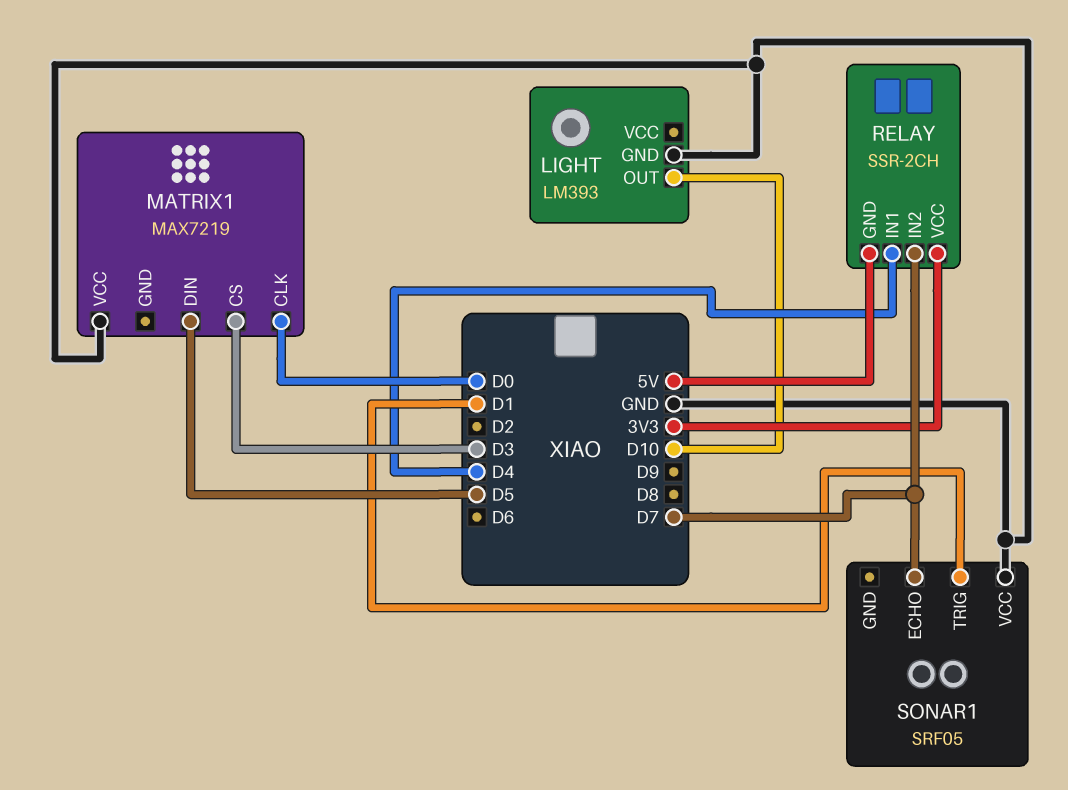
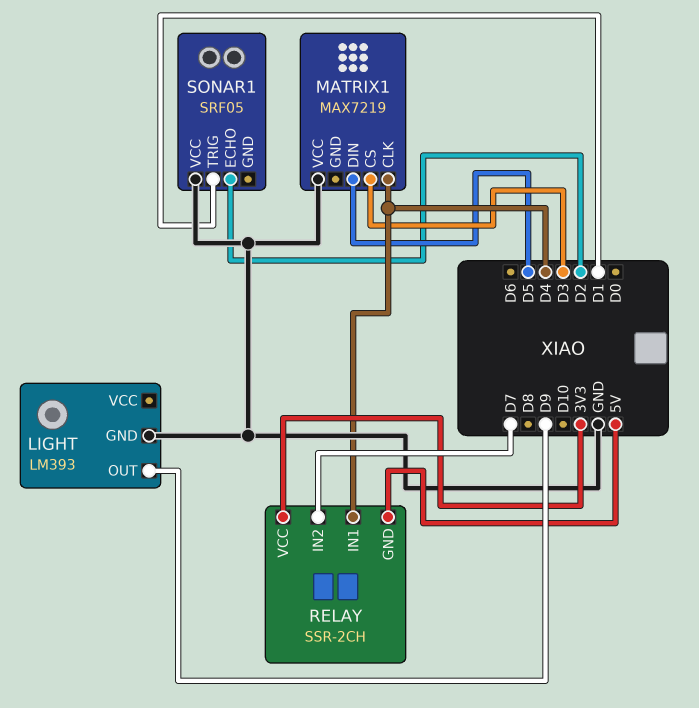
LIGHT pin OUT: D10 -> D9
MATRIX1 pin CLK: D0 -> D4
SONAR1 pin ECHO: D7 -> D2

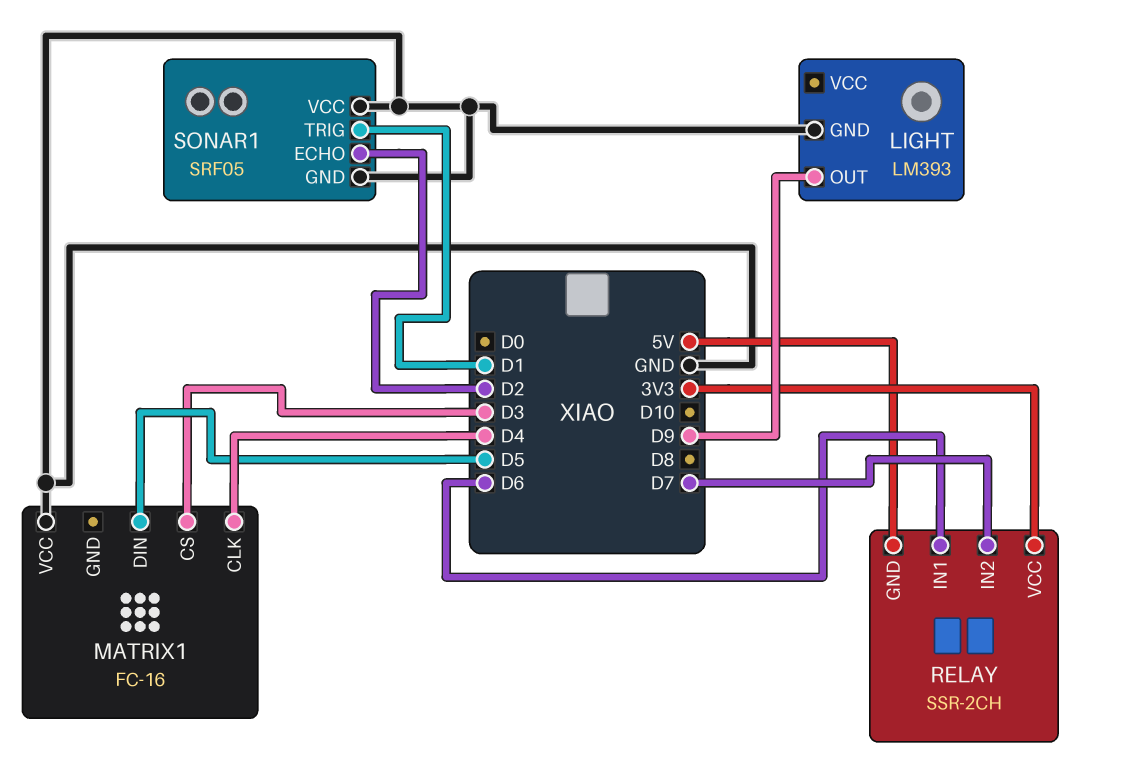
MATRIX1: MAX7219 -> FC-16
RELAY pin IN1: D4 -> D6
SONAR1 pin GND: none -> GND

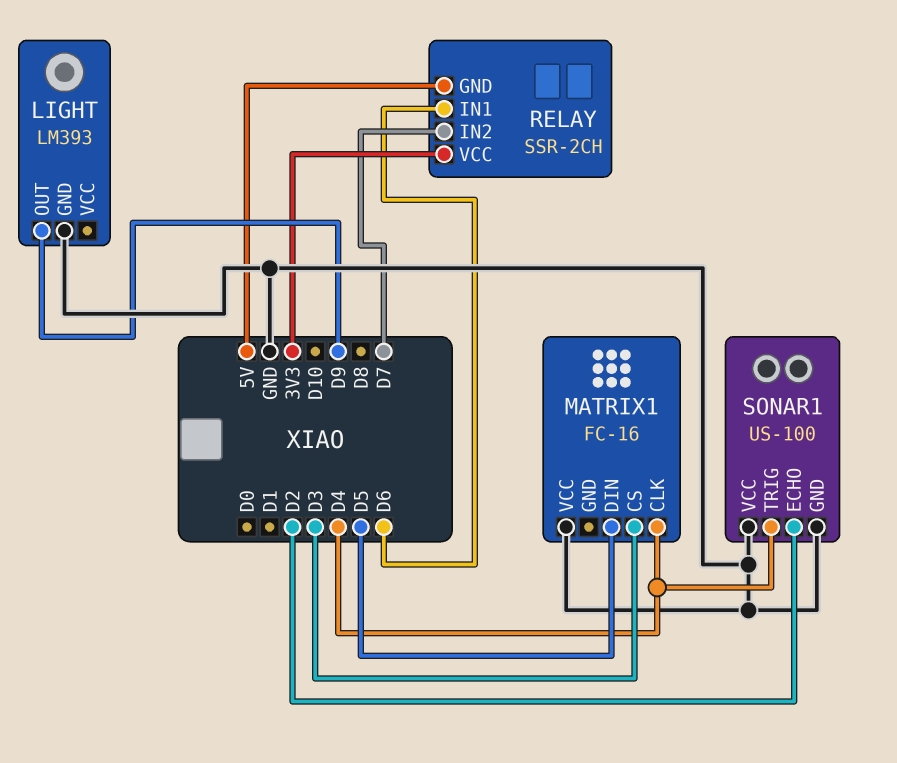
SONAR1: SRF05 -> US-100
SONAR1 pin TRIG: D1 -> D4

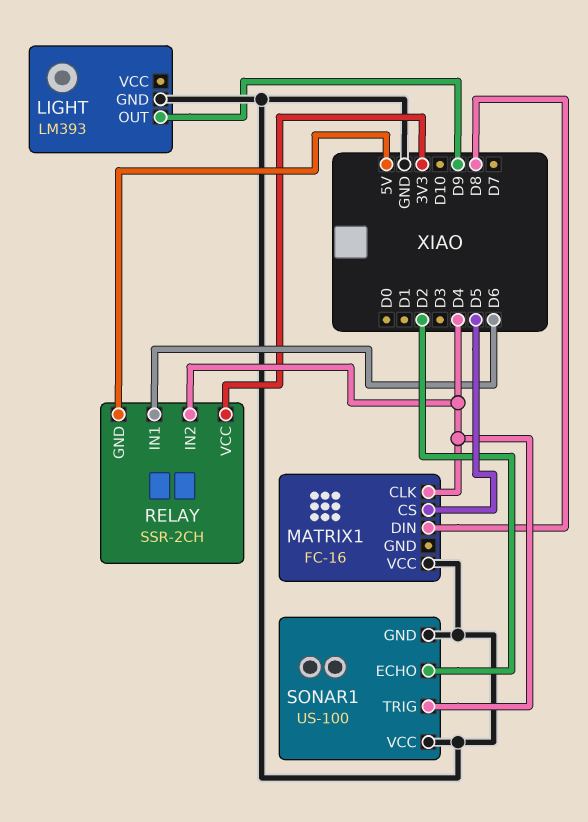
MATRIX1 pin CS: D3 -> D5
MATRIX1 pin DIN: D5 -> D8
RELAY pin IN2: D7 -> D4

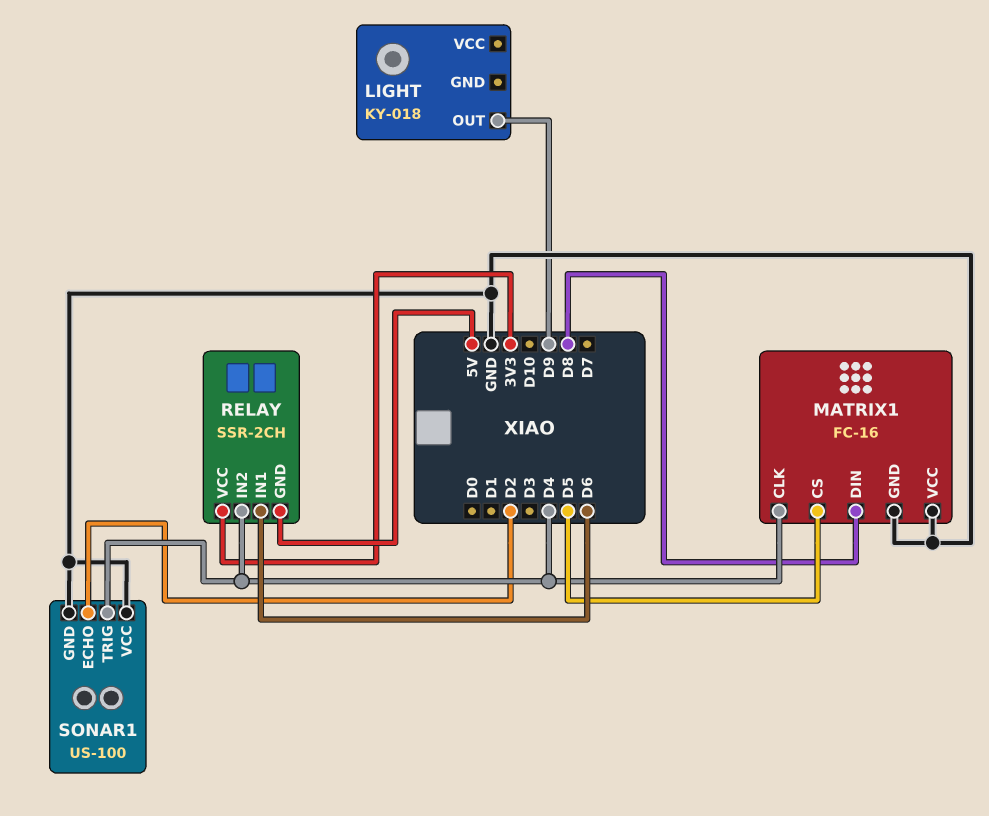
LIGHT: LM393 -> KY-018
LIGHT pin GND: GND -> none
MATRIX1 pin GND: none -> GND

